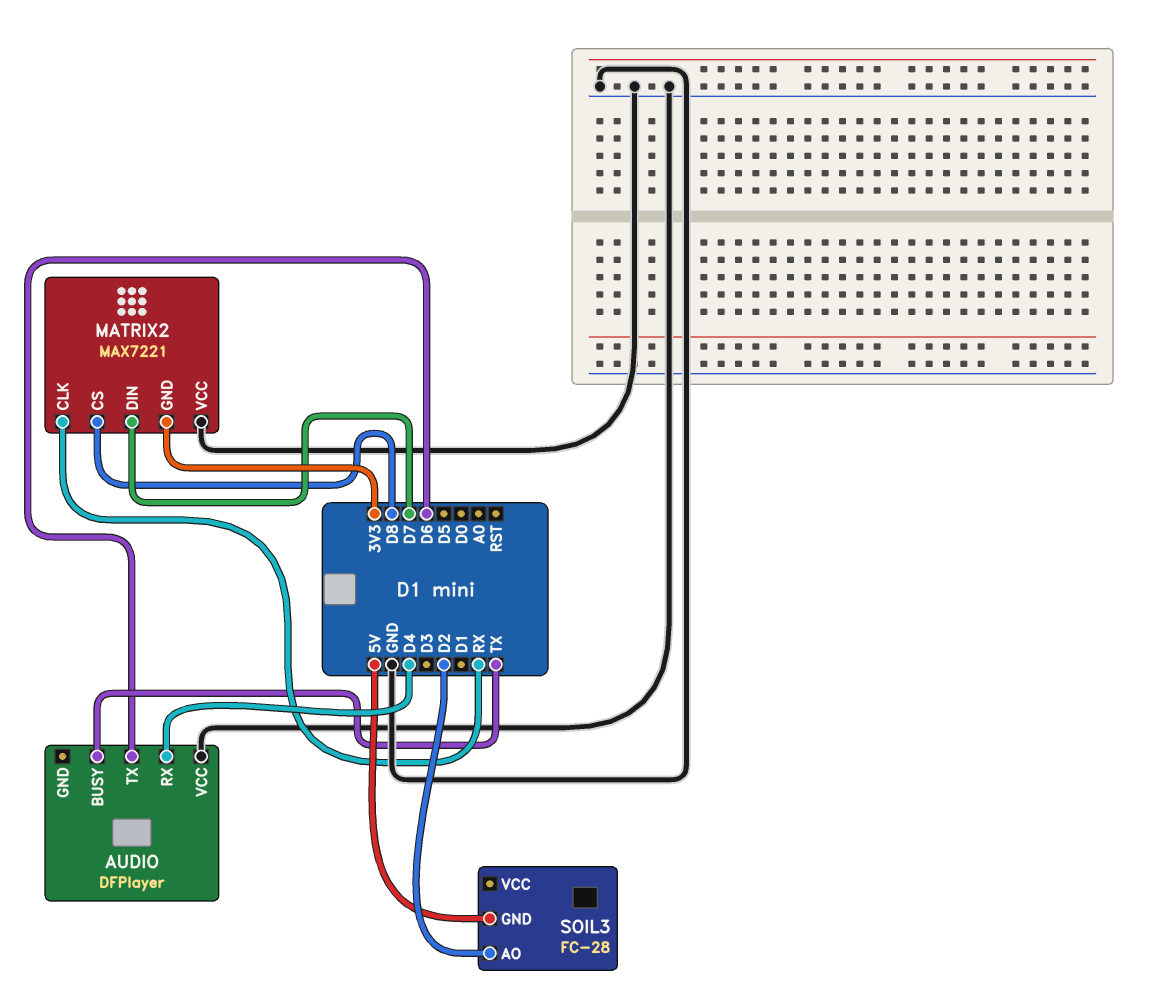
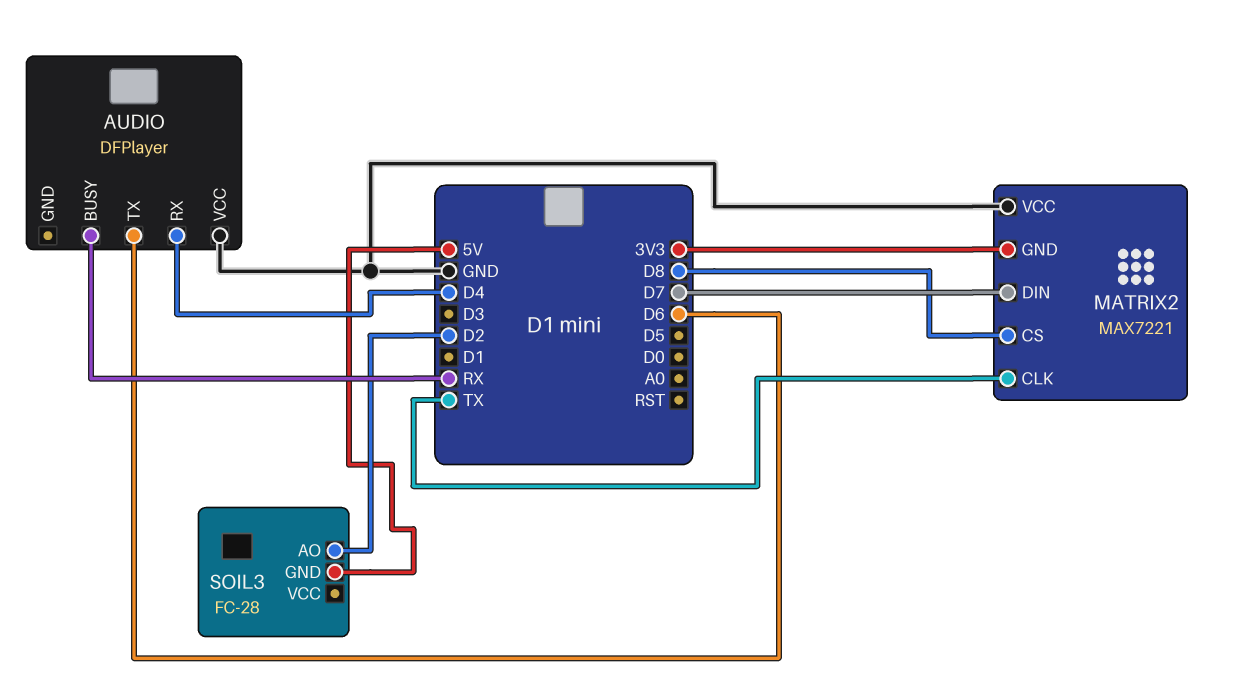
AUDIO pin BUSY: TX -> RX
MATRIX2 pin CLK: RX -> TX

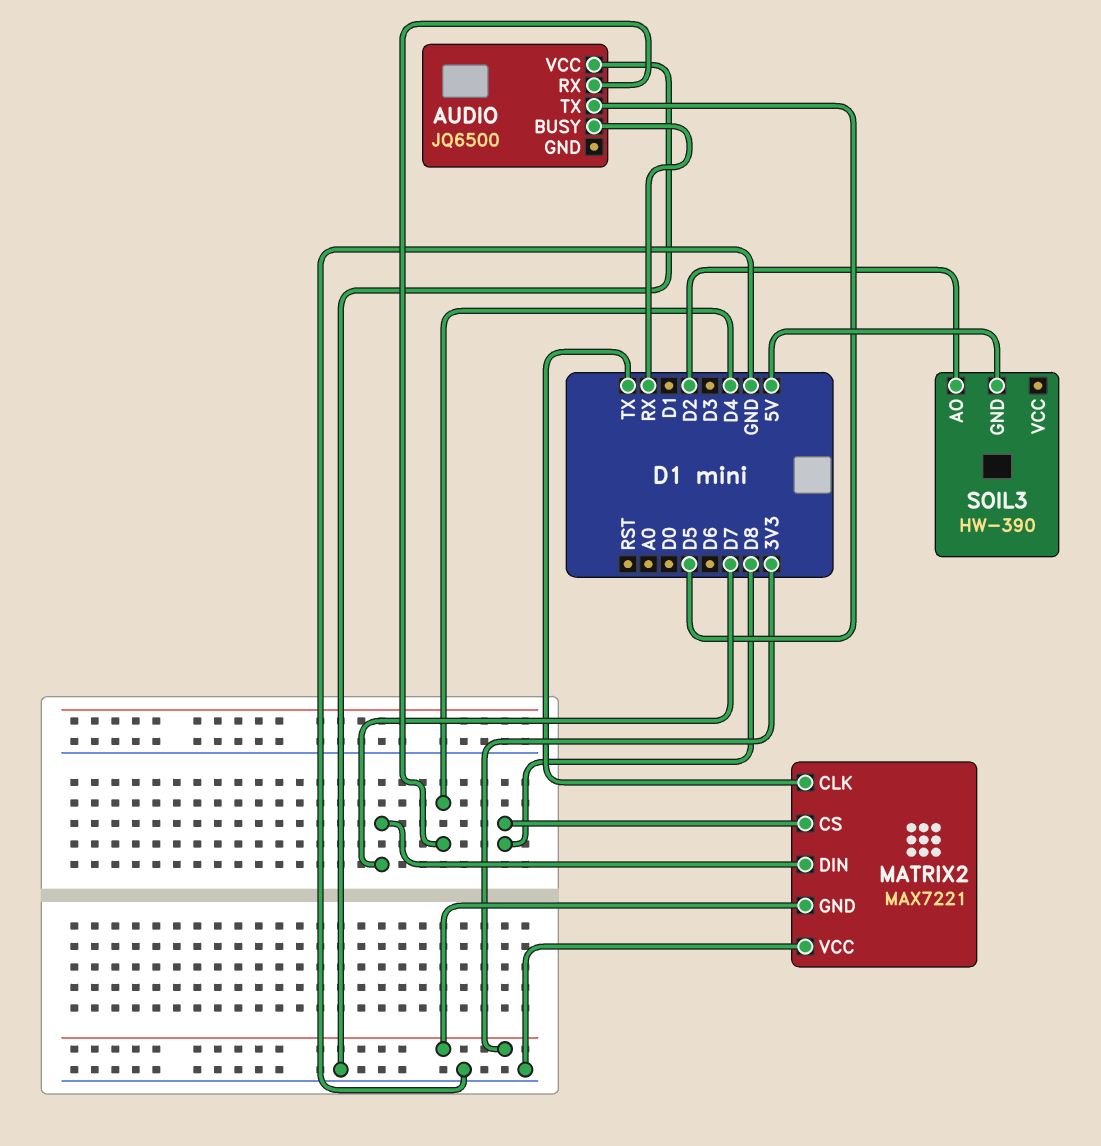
AUDIO: DFPlayer -> JQ6500
AUDIO pin TX: D6 -> D5
SOIL3: FC-28 -> HW-390

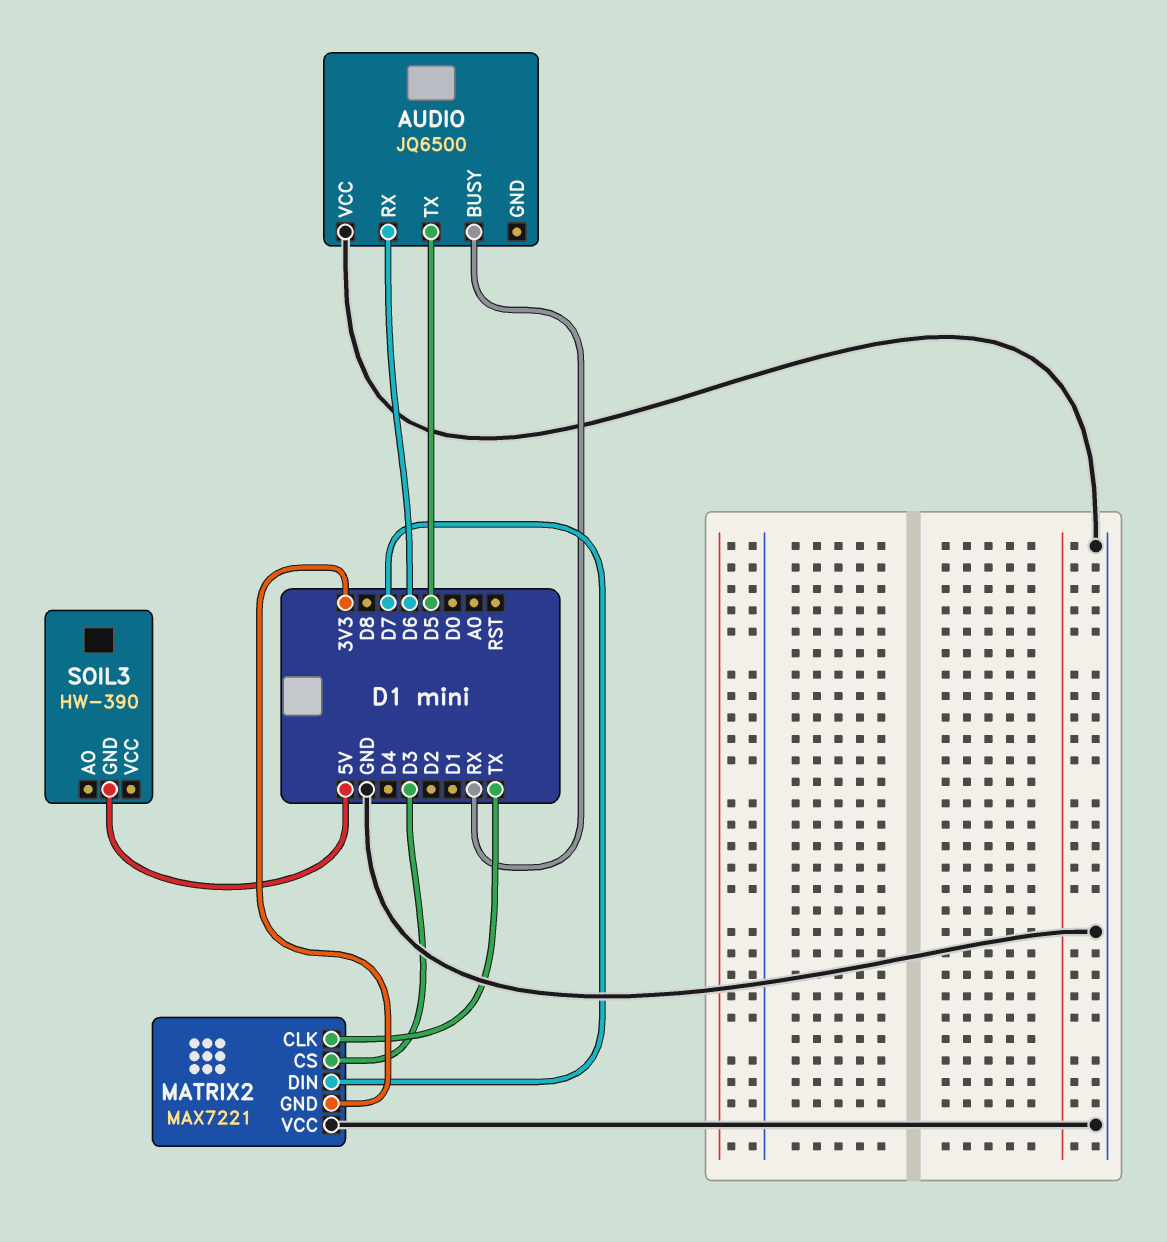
AUDIO pin RX: D4 -> D6
MATRIX2 pin CS: D8 -> D3
SOIL3 pin AO: D2 -> none

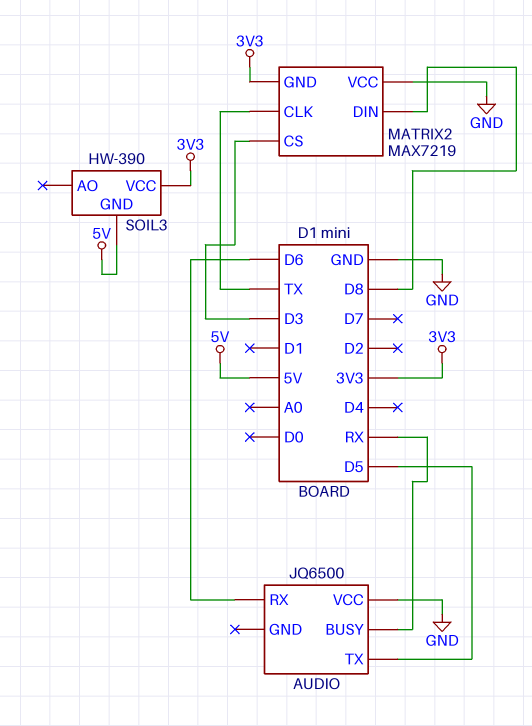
MATRIX2: MAX7221 -> MAX7219
MATRIX2 pin DIN: D7 -> D8
SOIL3 pin VCC: none -> 3V3

